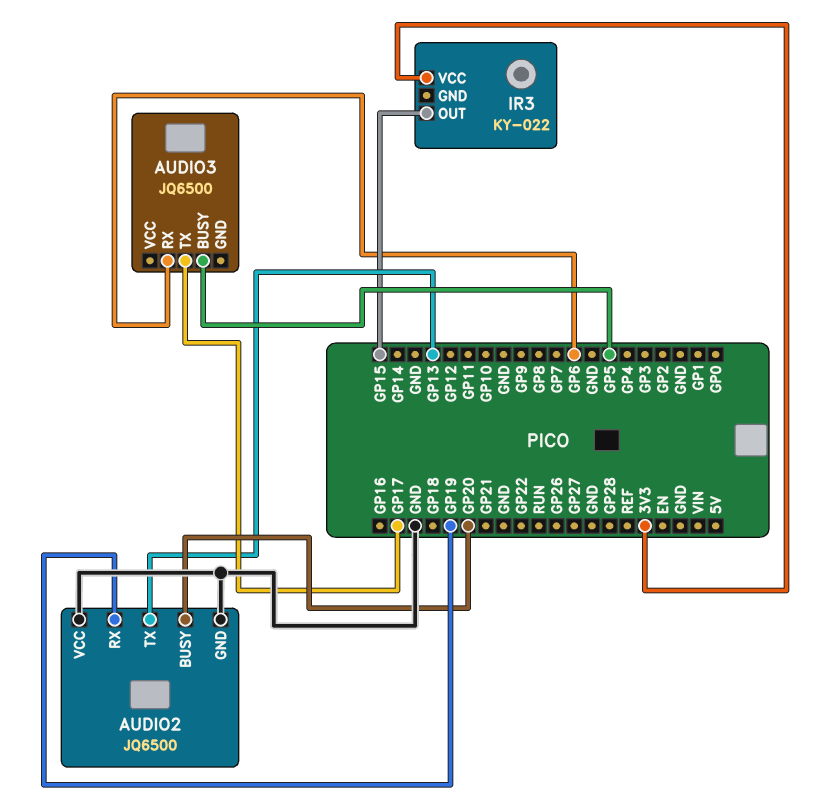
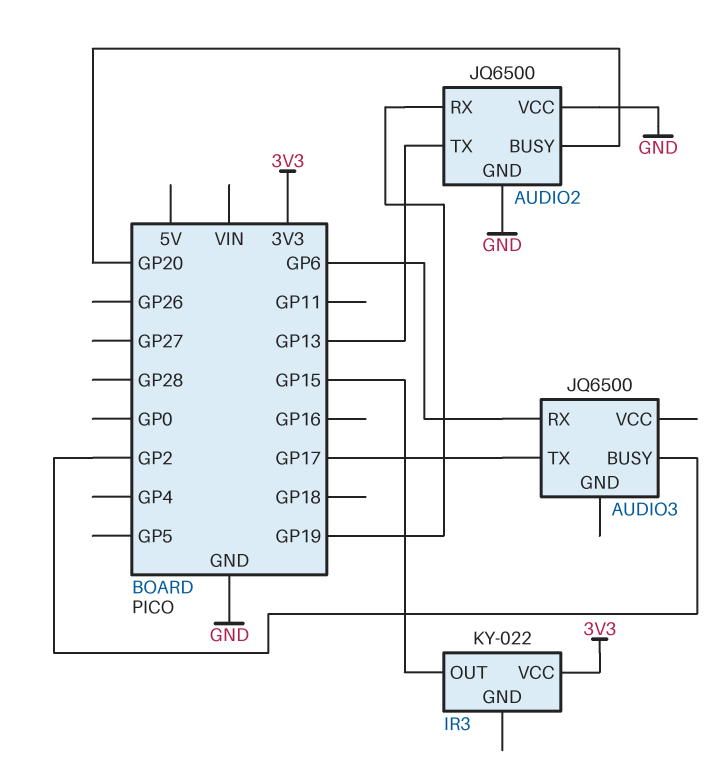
AUDIO3 pin BUSY: GP5 -> GP2

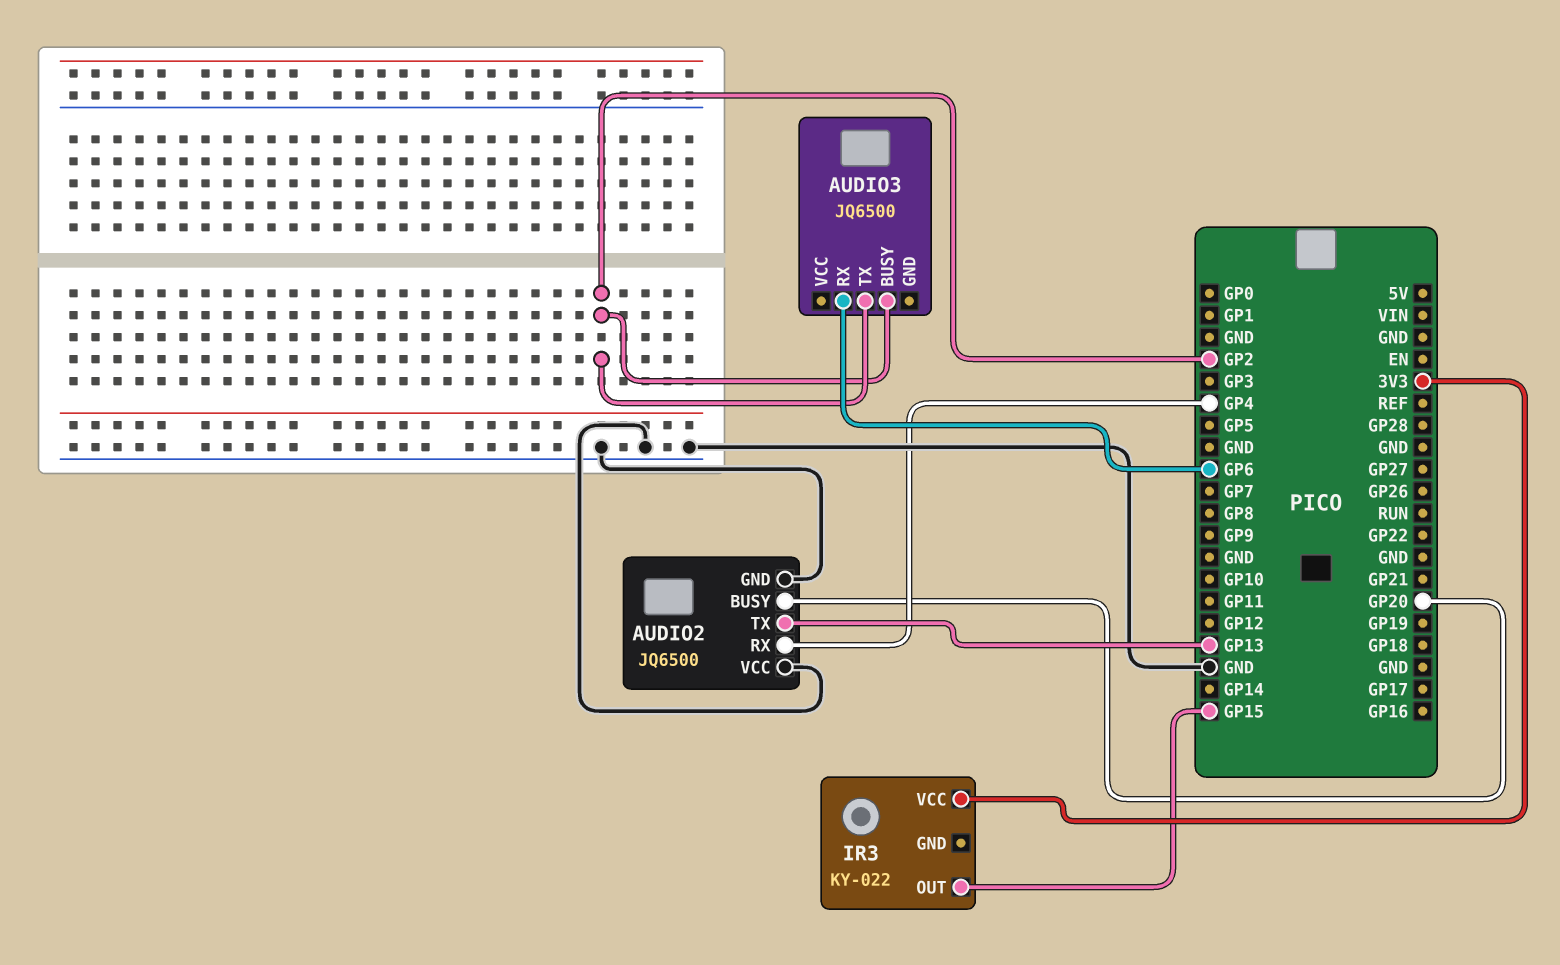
AUDIO2 pin RX: GP19 -> GP4
AUDIO3 pin TX: GP17 -> GP2

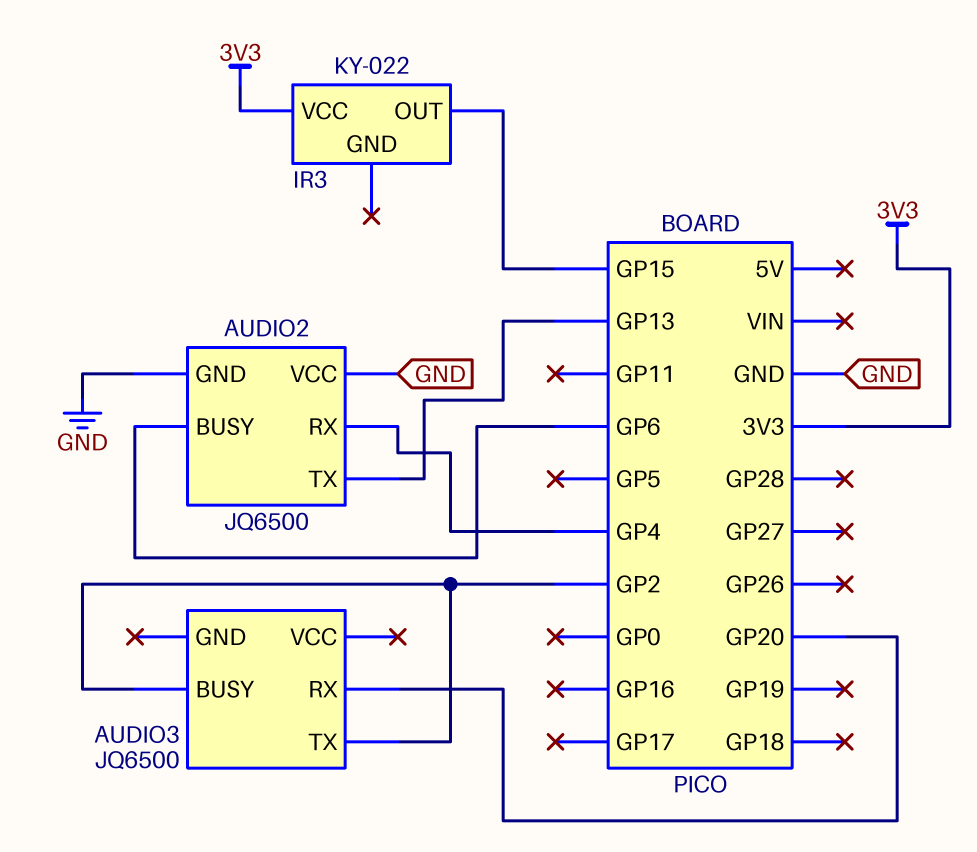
AUDIO2 pin BUSY: GP20 -> GP6
AUDIO3 pin RX: GP6 -> GP20

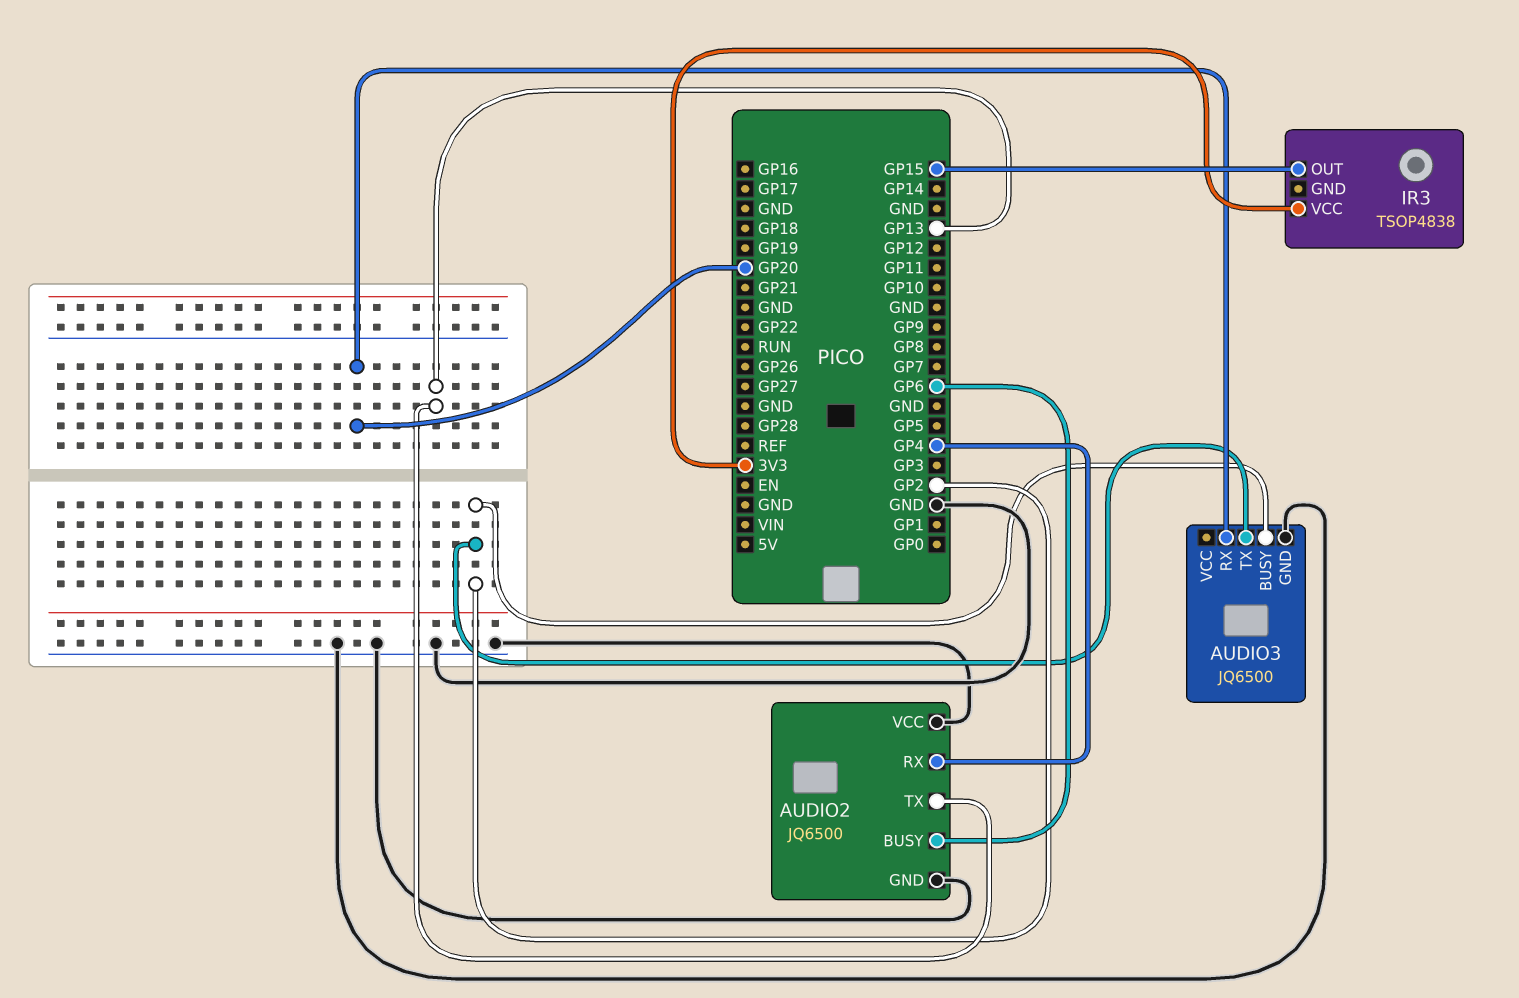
AUDIO3 pin GND: none -> GND
IR3: KY-022 -> TSOP4838

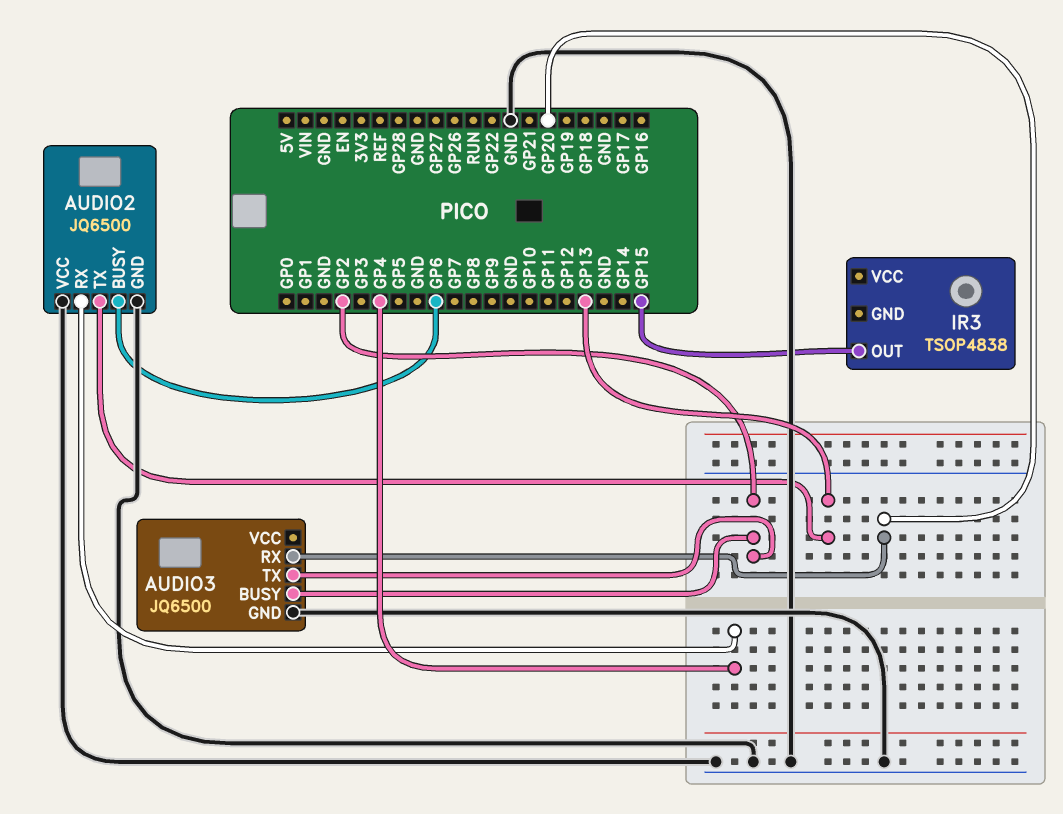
IR3 pin VCC: 3V3 -> none

